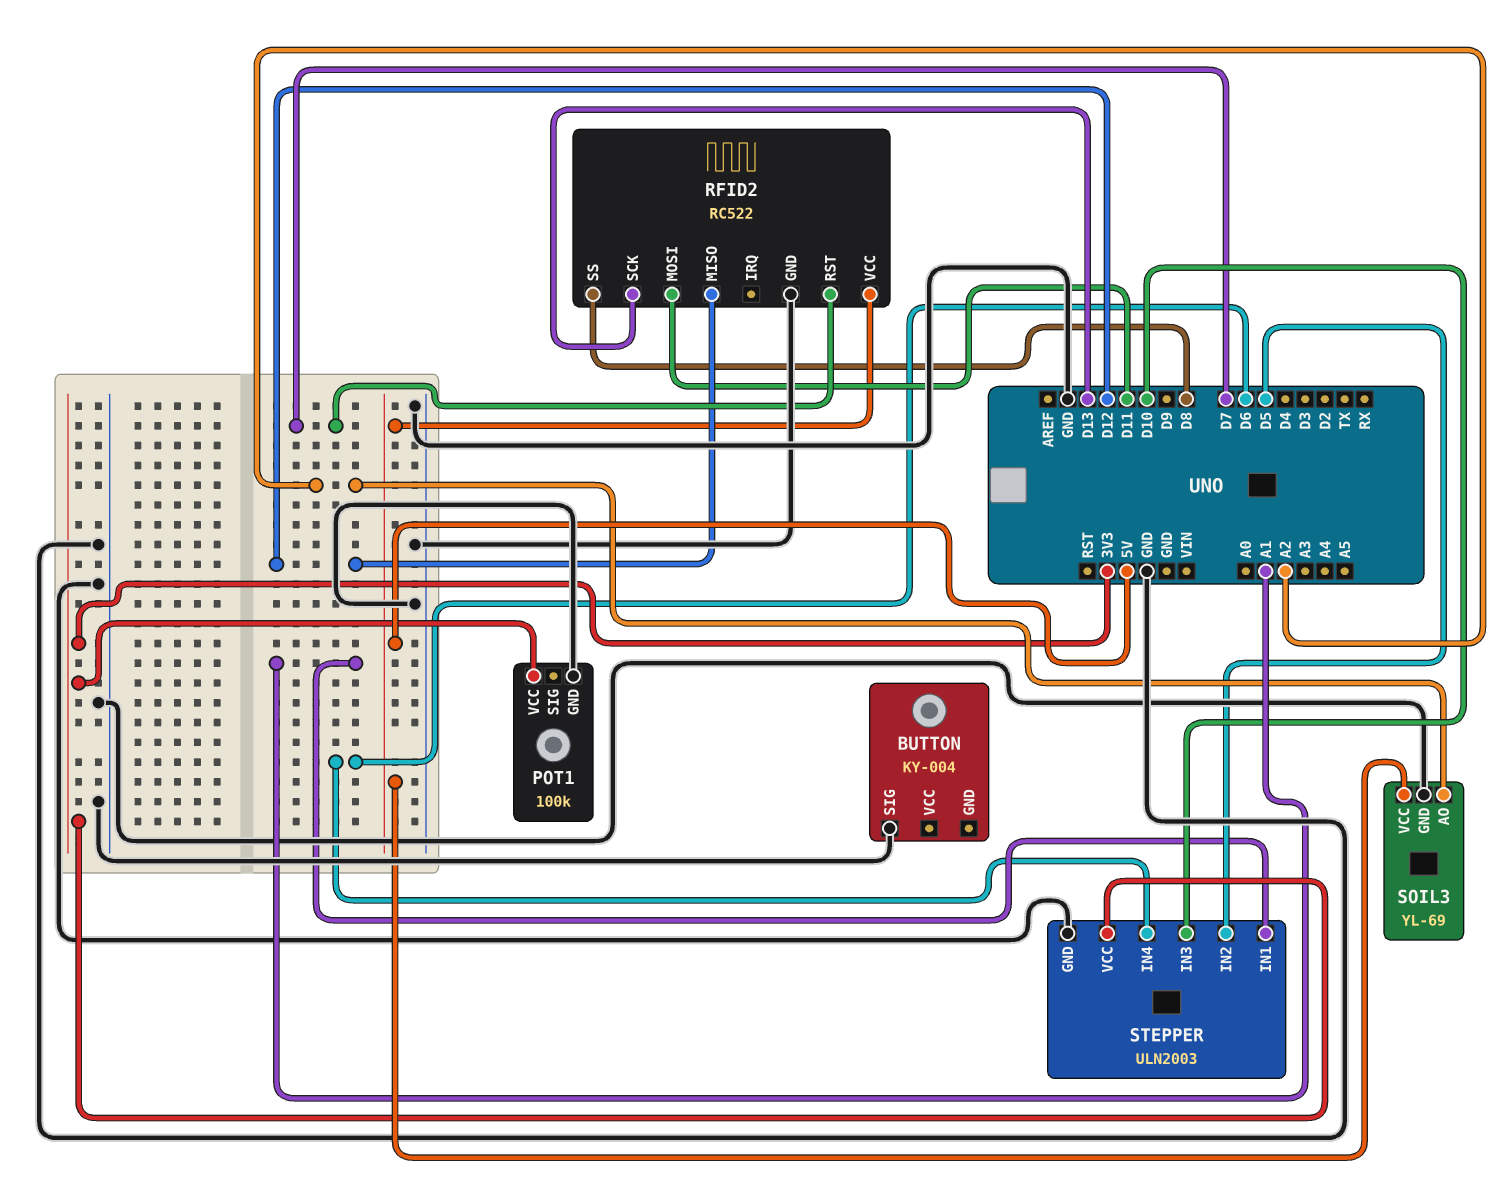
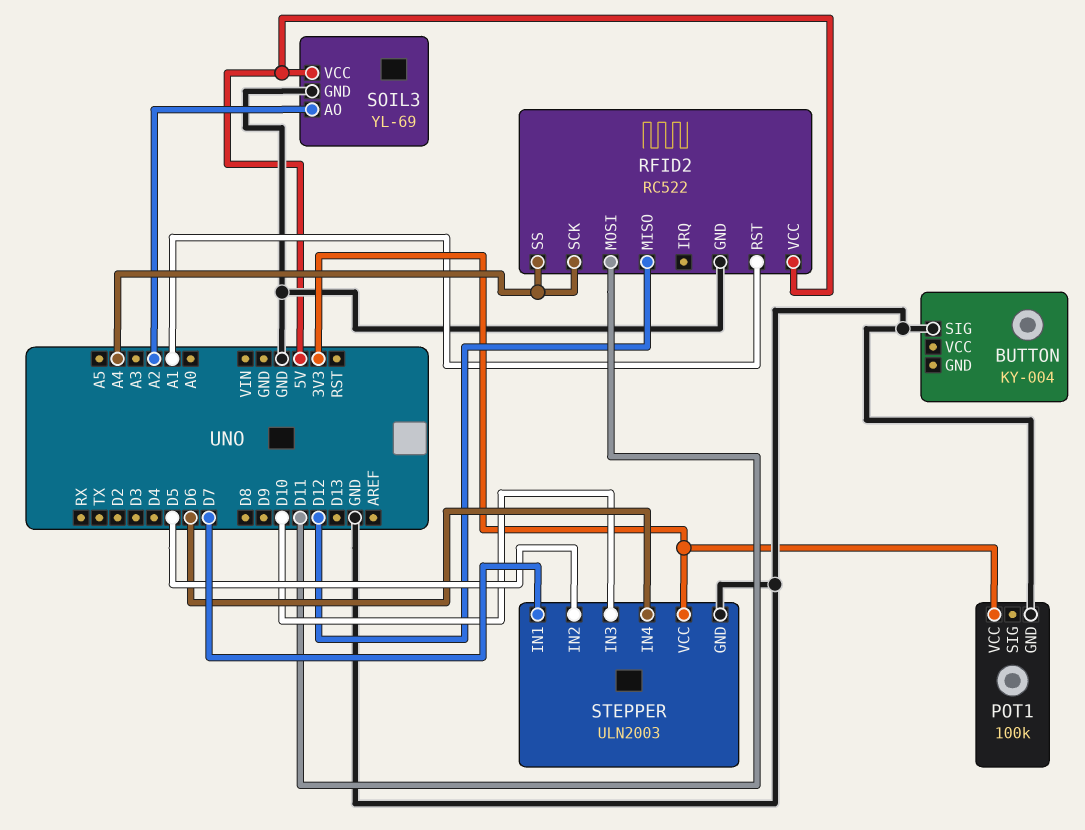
RFID2 pin RST: D7 -> A1
RFID2 pin SCK: D13 -> A4
RFID2 pin SS: D8 -> A4
STEPPER pin IN1: A1 -> D7

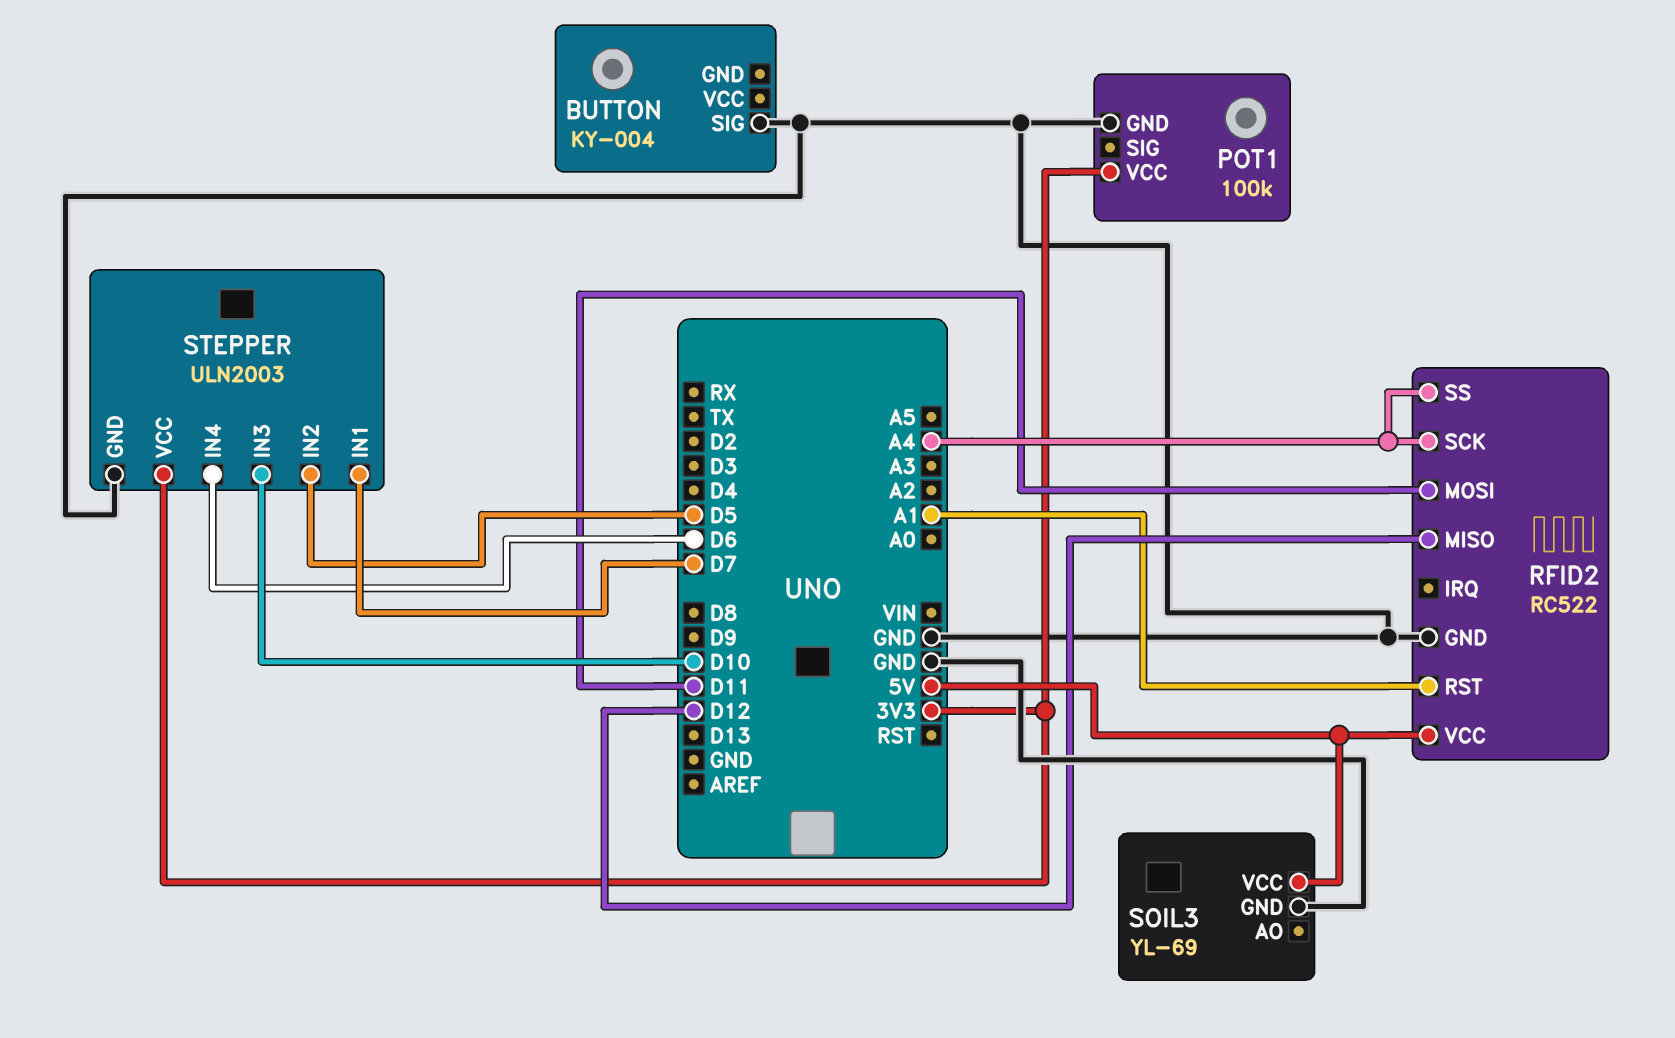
SOIL3 pin AO: A2 -> none

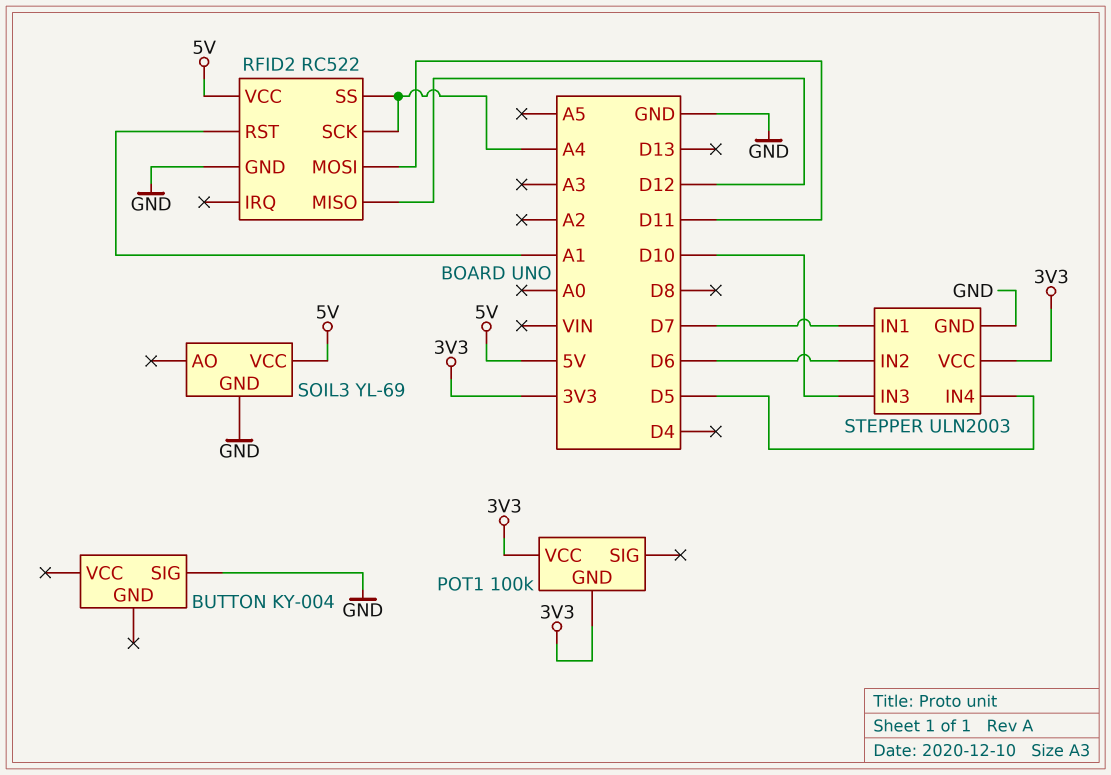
POT1 pin GND: GND -> 3V3
STEPPER pin IN2: D5 -> D6
STEPPER pin IN4: D6 -> D5

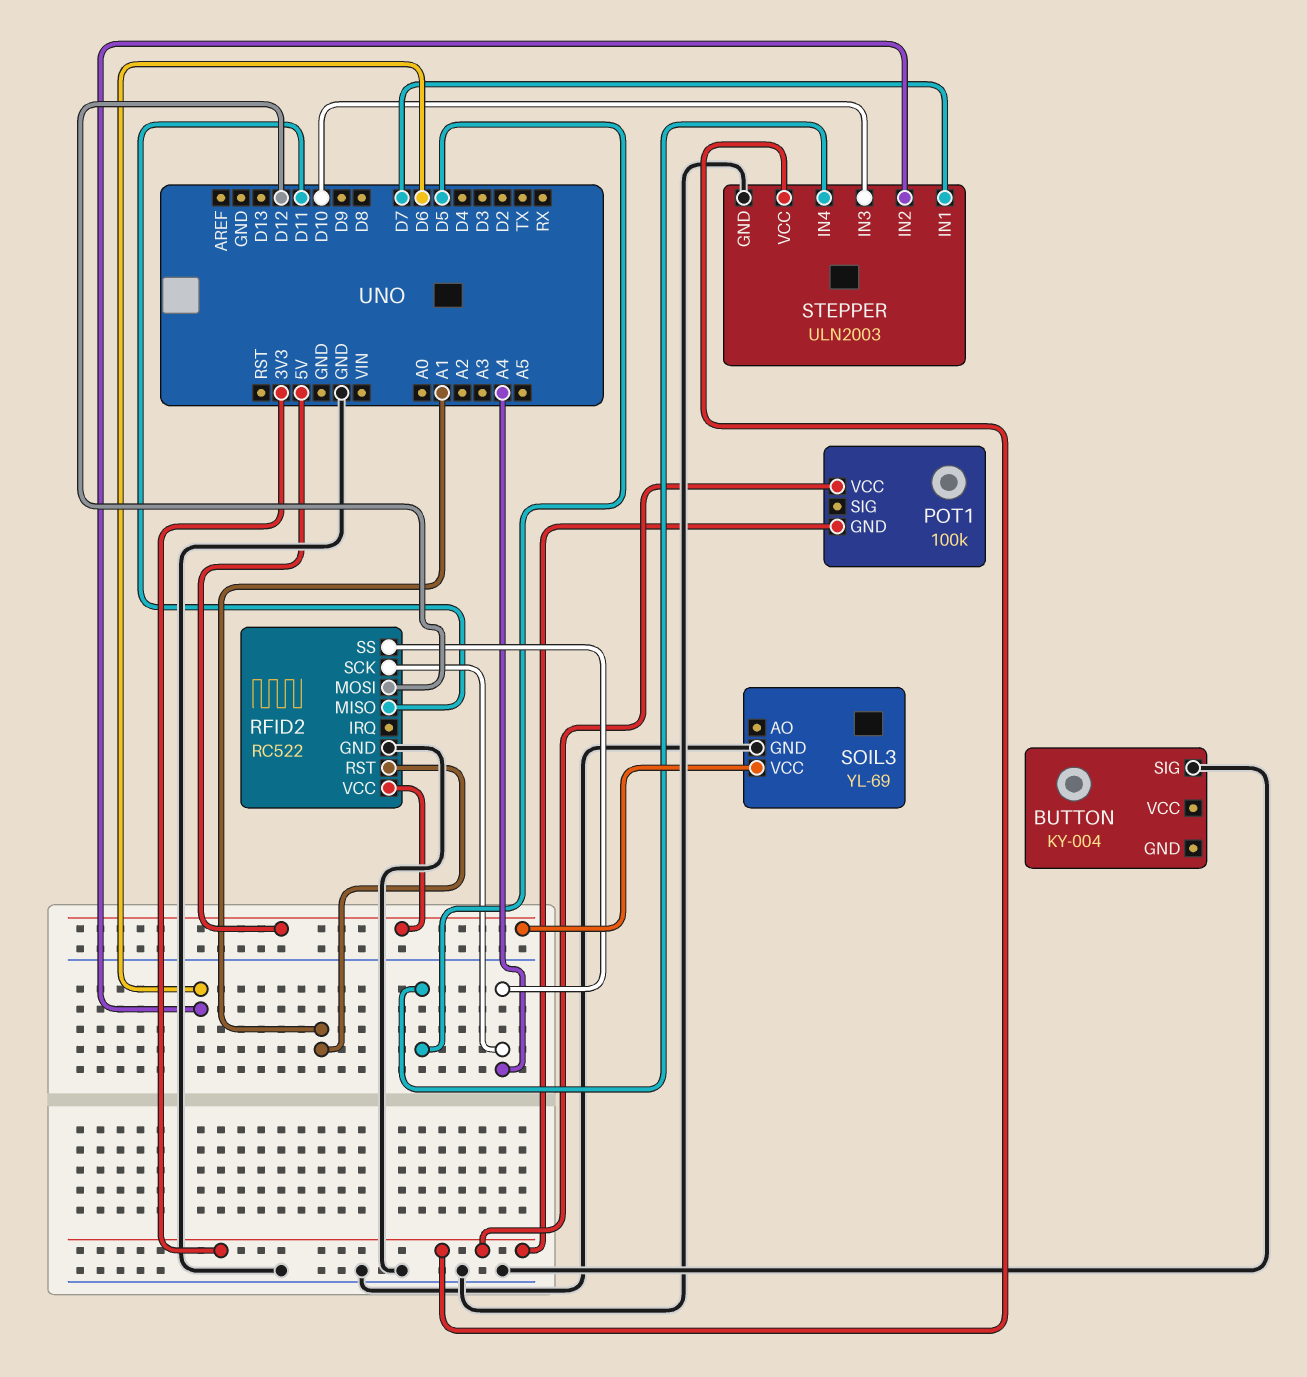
RFID2 pin MISO: D12 -> D11
RFID2 pin MOSI: D11 -> D12

